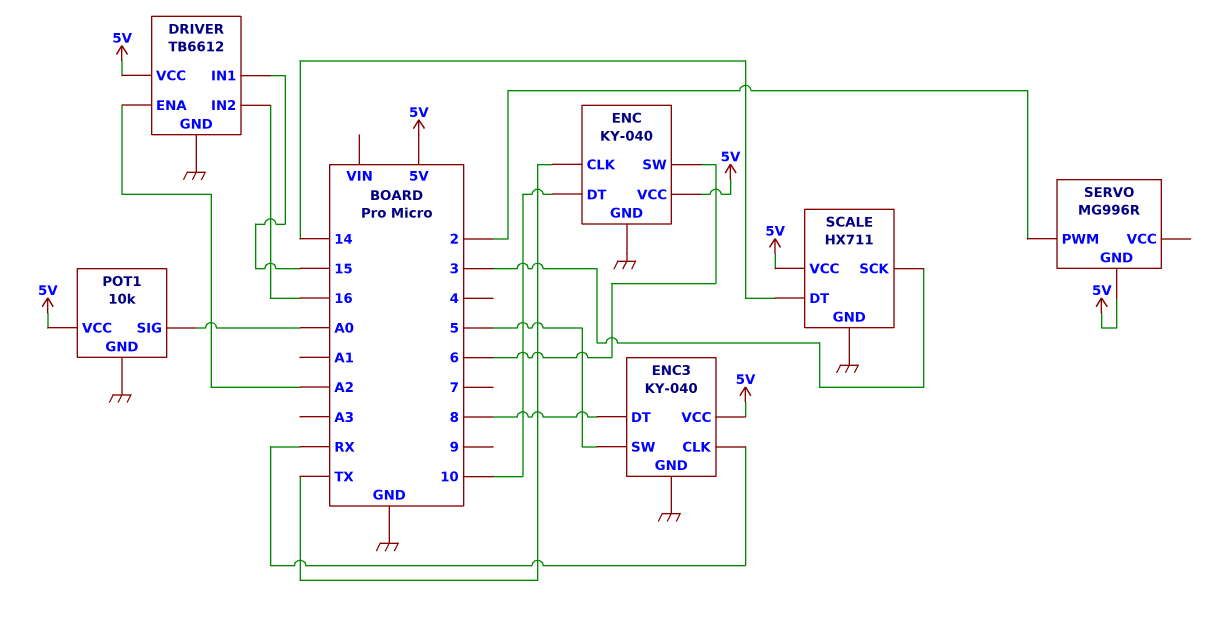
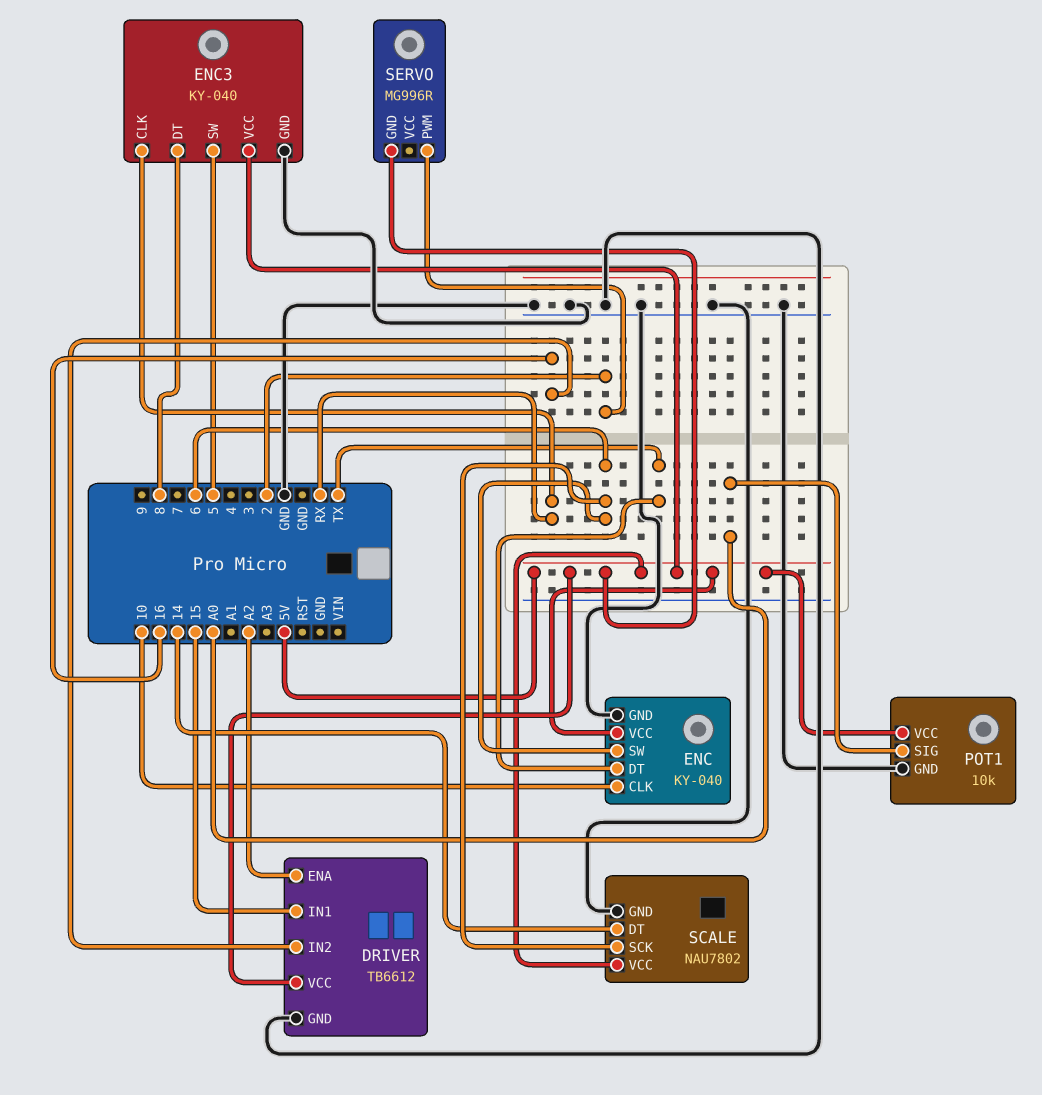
ENC pin CLK: TX -> 10
ENC pin DT: 10 -> TX
SCALE: HX711 -> NAU7802
SCALE pin SCK: 3 -> 6

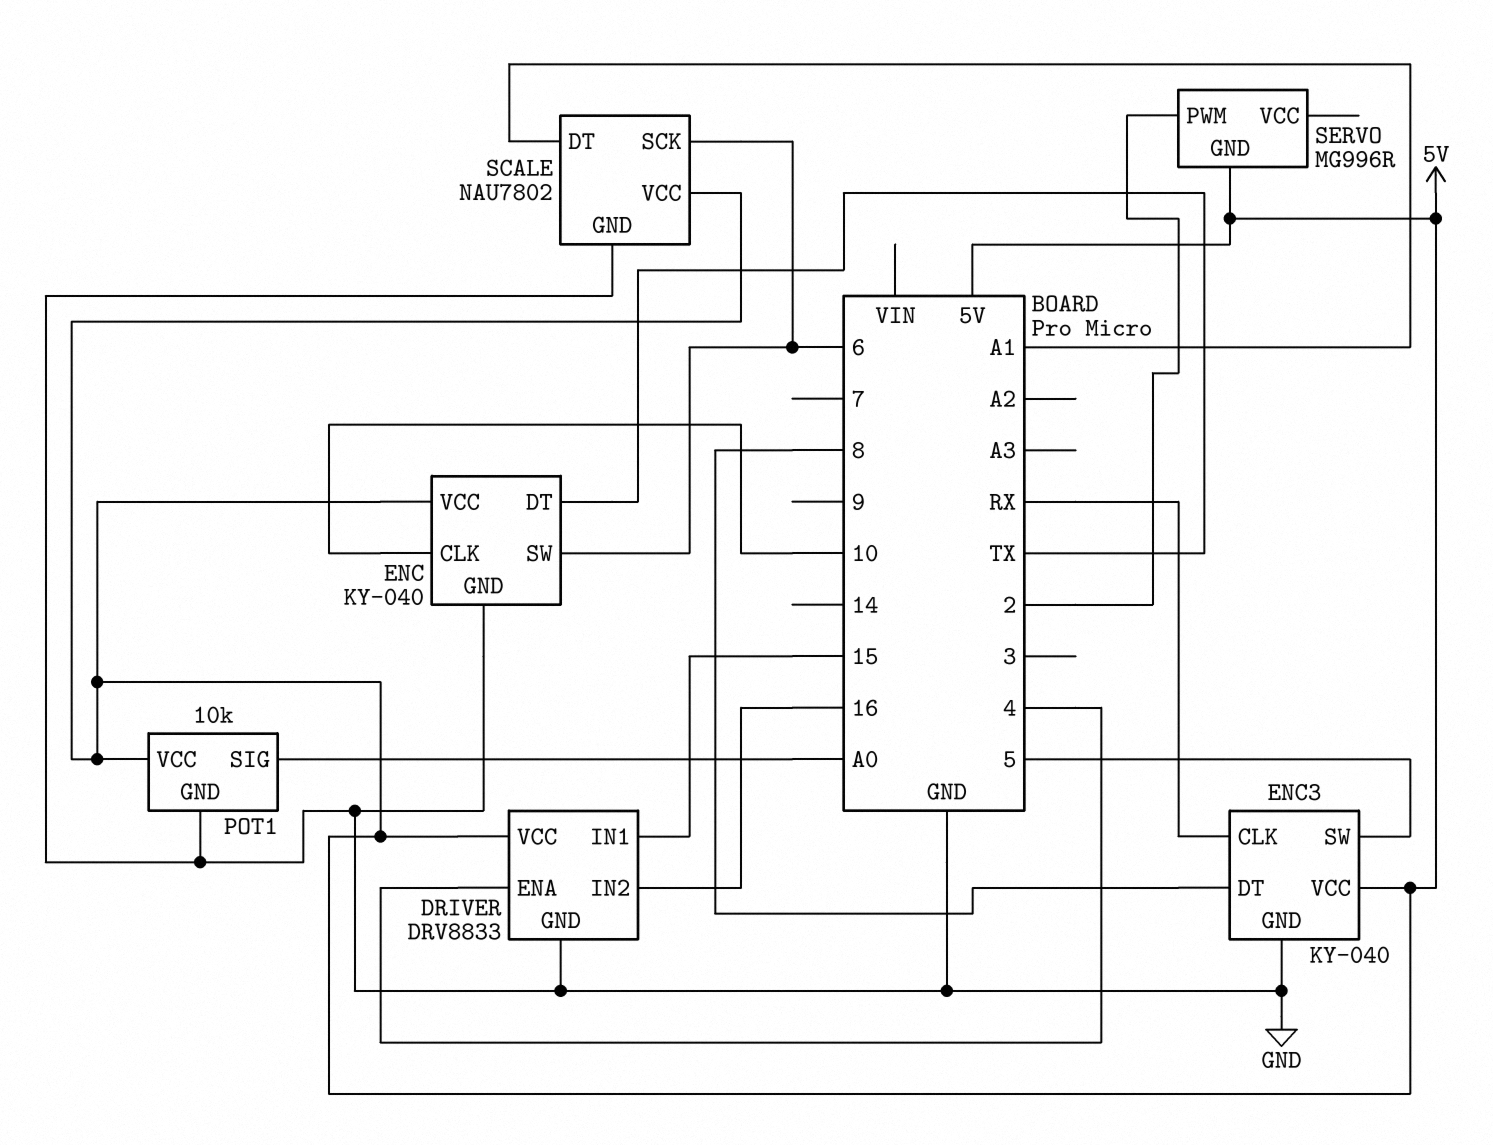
DRIVER: TB6612 -> DRV8833
DRIVER pin ENA: A2 -> 4
SCALE pin DT: 14 -> A1

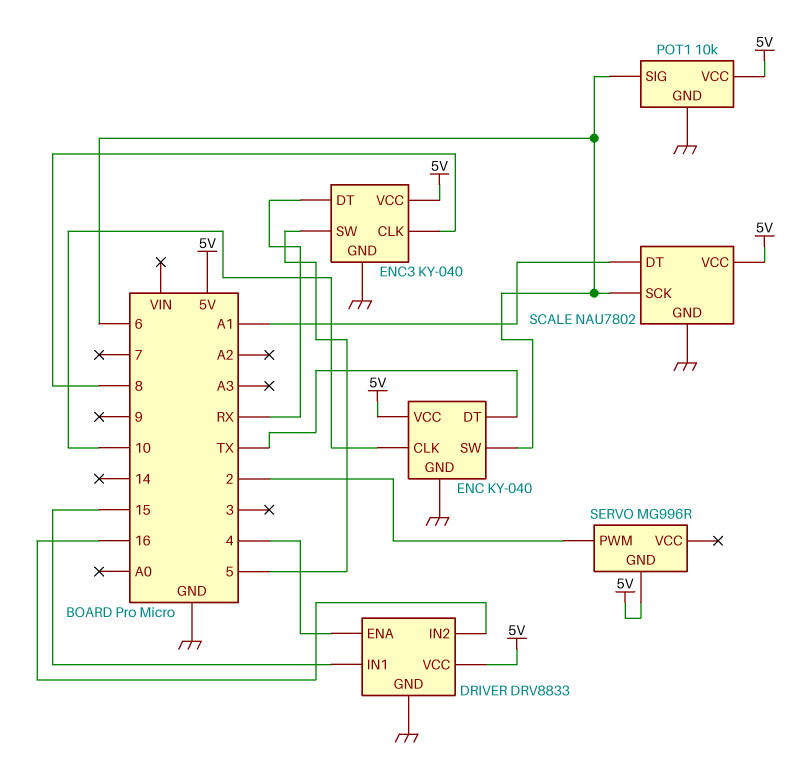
ENC3 pin CLK: RX -> 8
ENC3 pin DT: 8 -> RX
POT1 pin SIG: A0 -> 6

